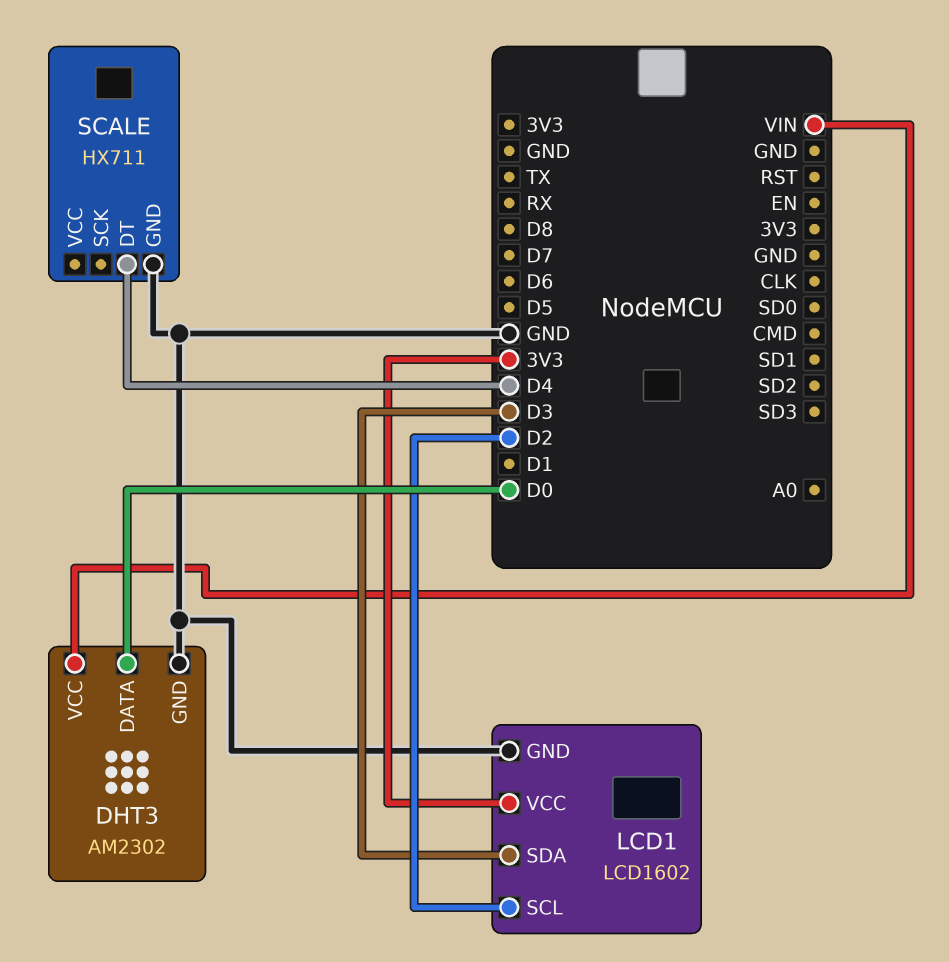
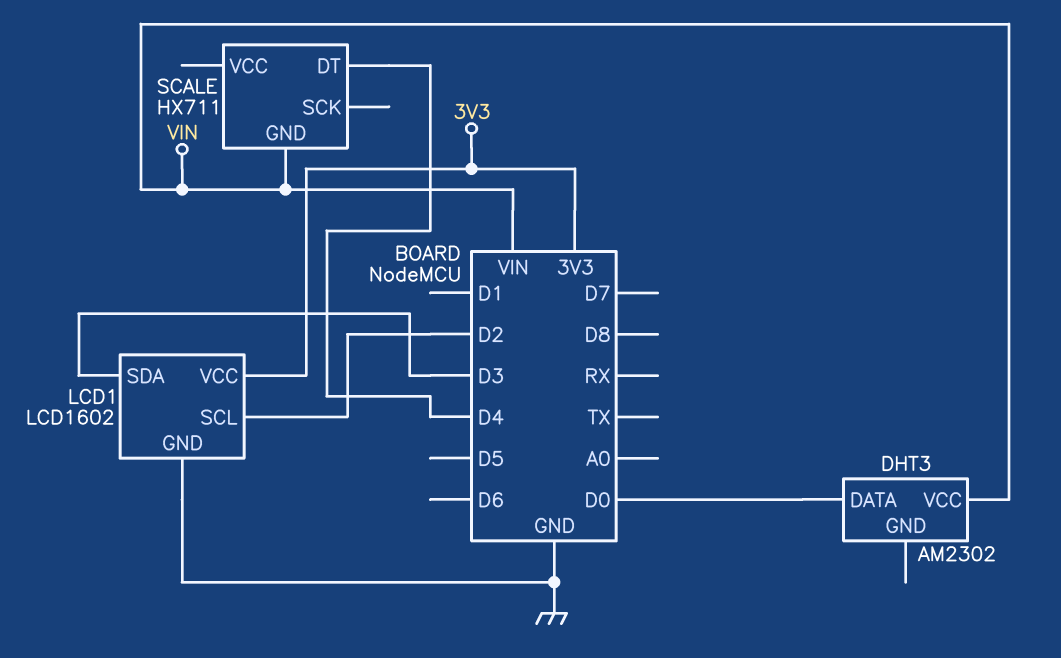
DHT3 pin GND: GND -> none
SCALE pin GND: GND -> VIN

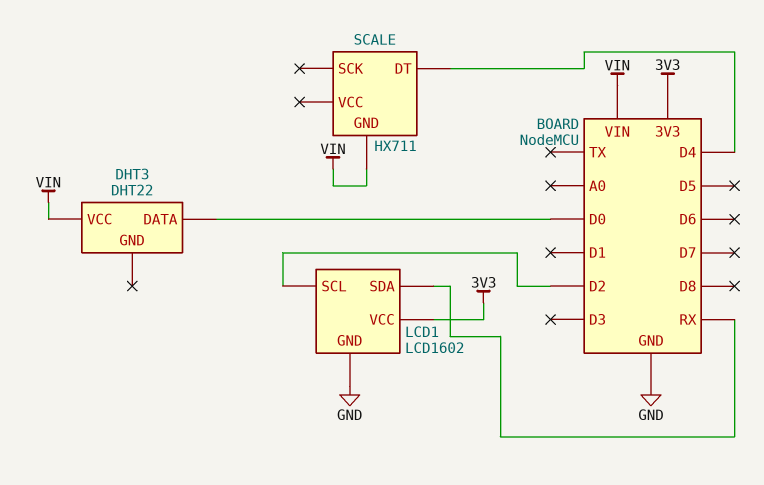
DHT3: AM2302 -> DHT22
LCD1 pin SDA: D3 -> RX

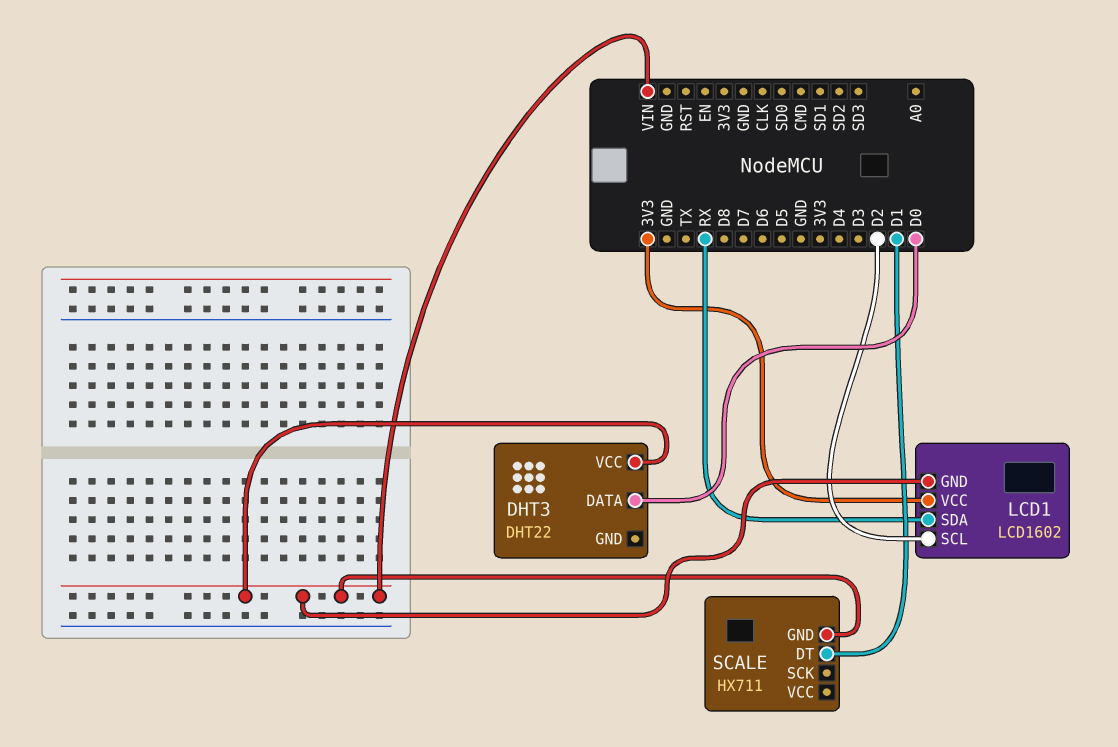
LCD1 pin GND: GND -> VIN
SCALE pin DT: D4 -> D1

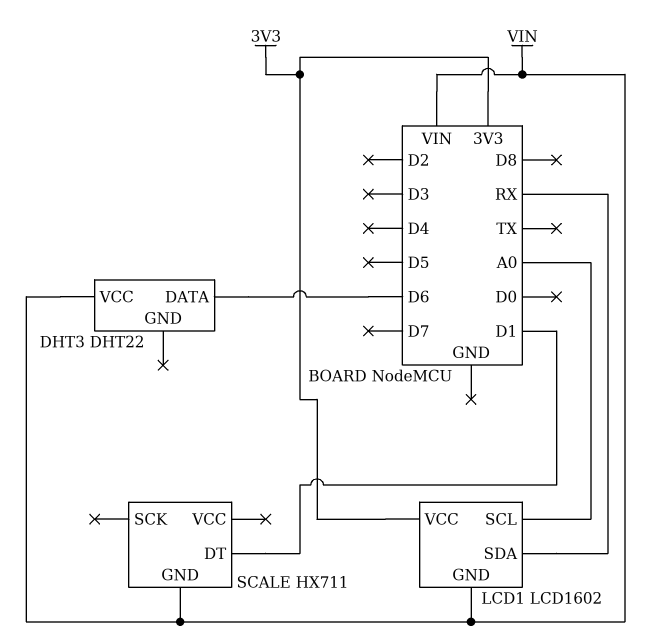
DHT3 pin DATA: D0 -> D6
LCD1 pin SCL: D2 -> A0

